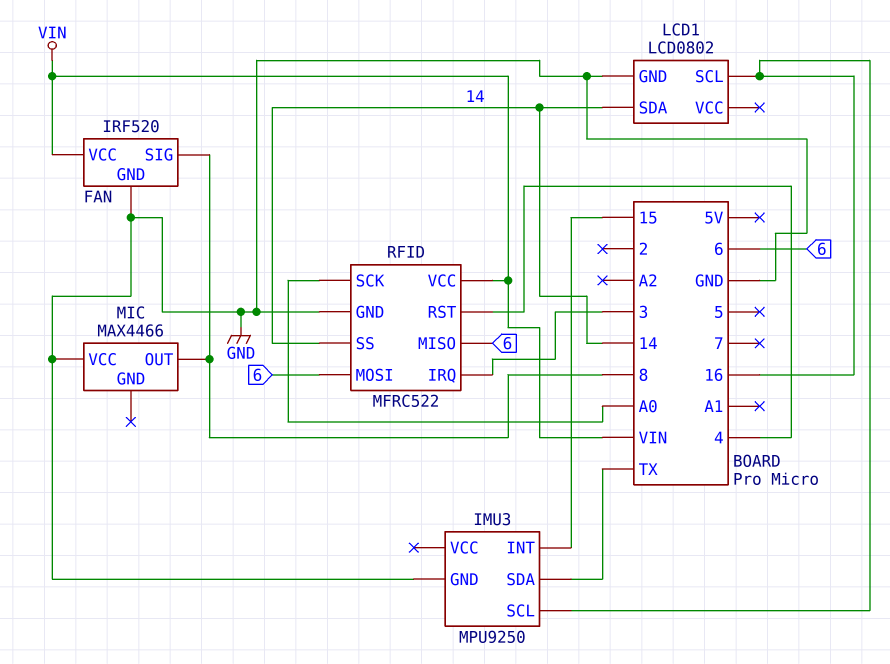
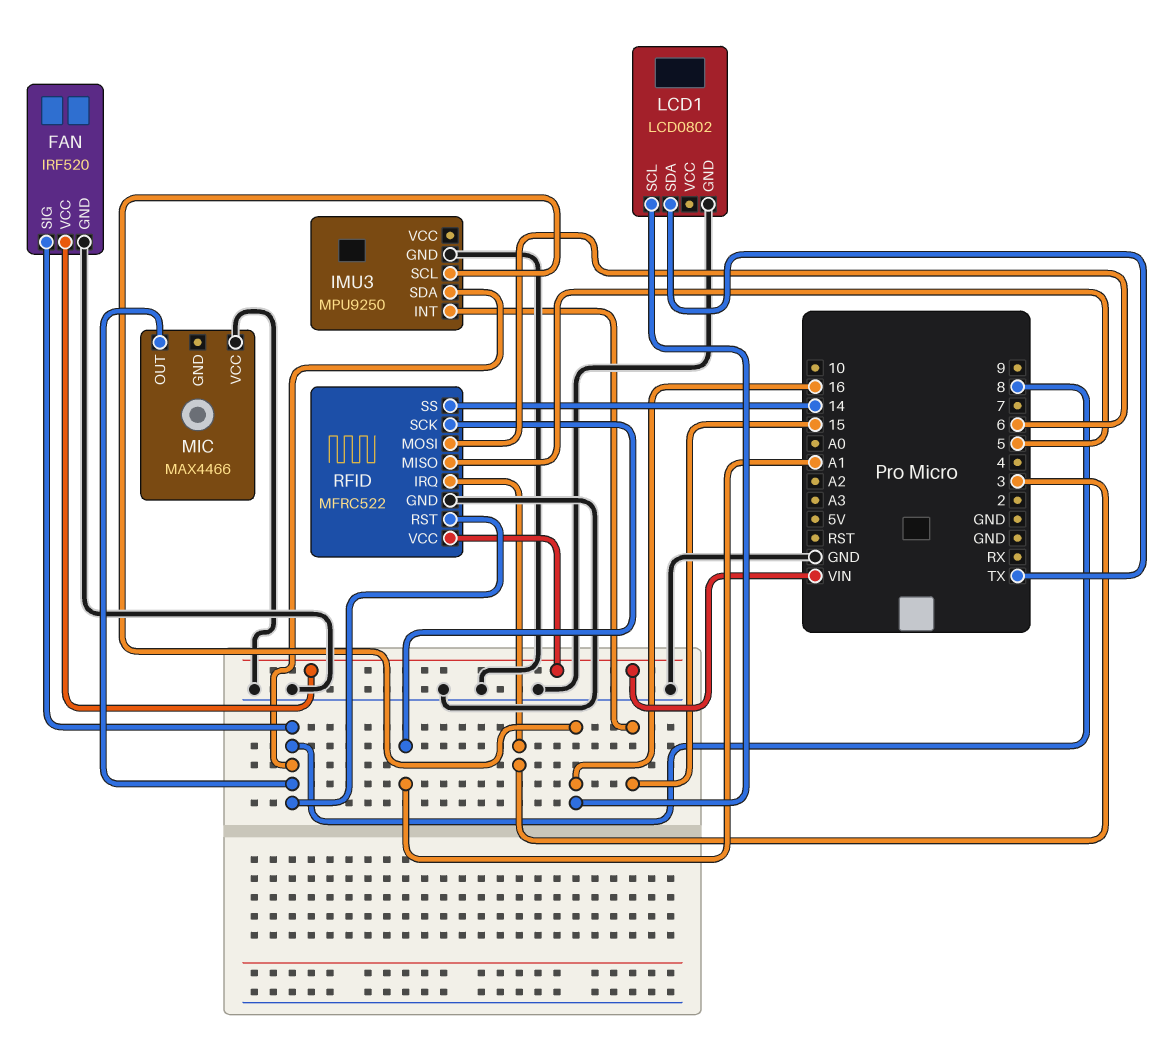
IMU3 pin SDA: TX -> 8
LCD1 pin SDA: 14 -> TX
RFID pin MISO: 6 -> 5
RFID pin RST: 4 -> 8
RFID pin SCK: A0 -> A1

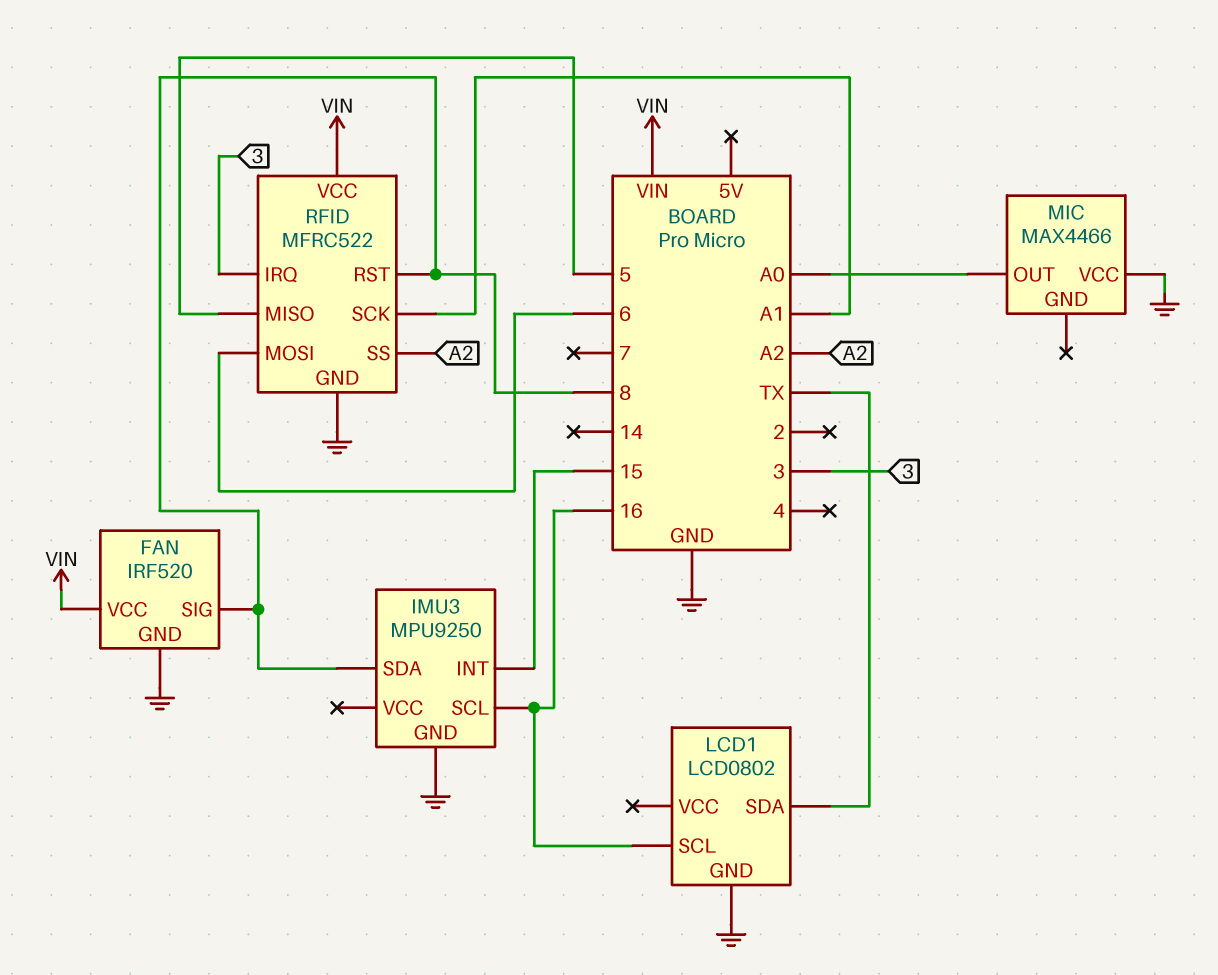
MIC pin OUT: 8 -> A0
RFID pin SS: 14 -> A2

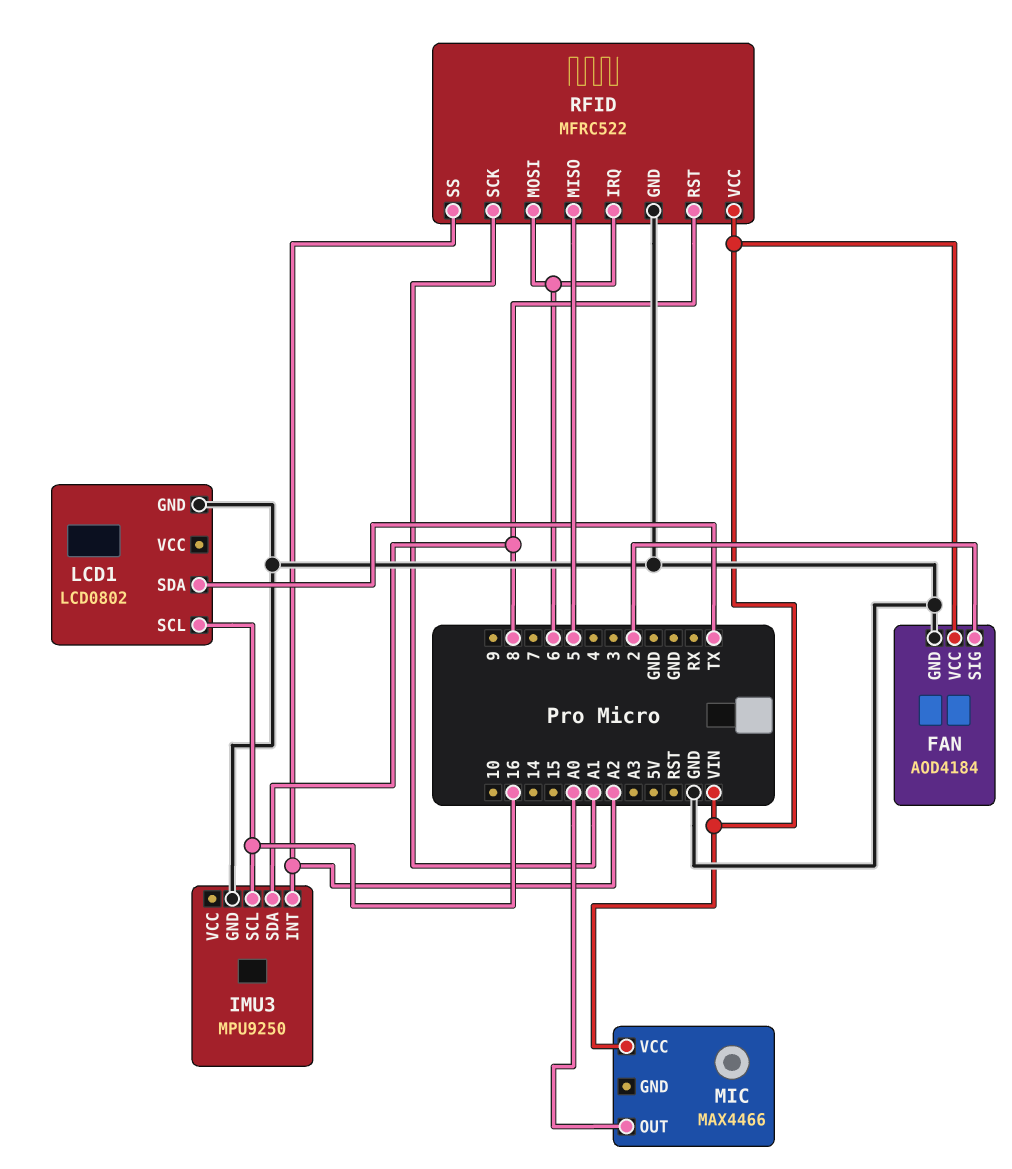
FAN: IRF520 -> AOD4184
FAN pin SIG: 8 -> 2
IMU3 pin INT: 15 -> A2
MIC pin VCC: GND -> VIN
RFID pin IRQ: 3 -> 6

